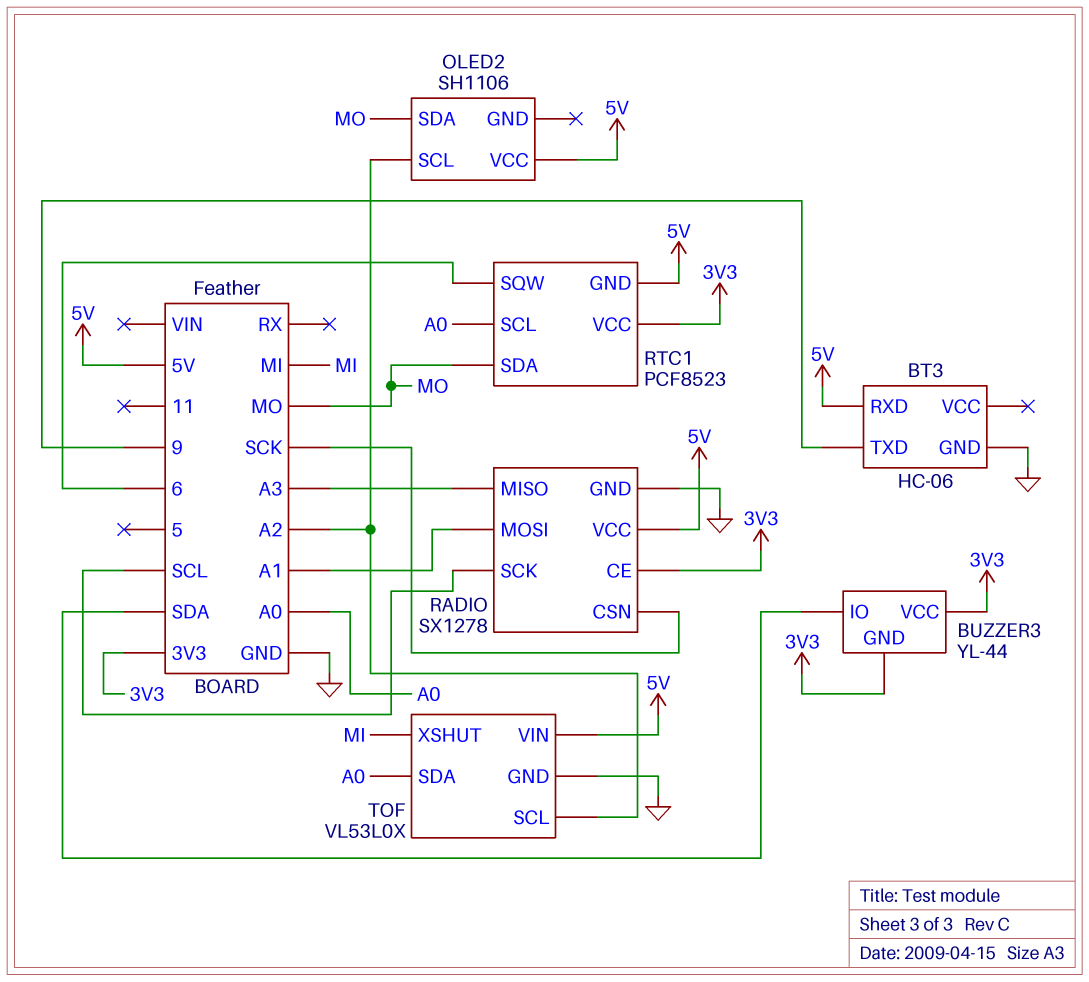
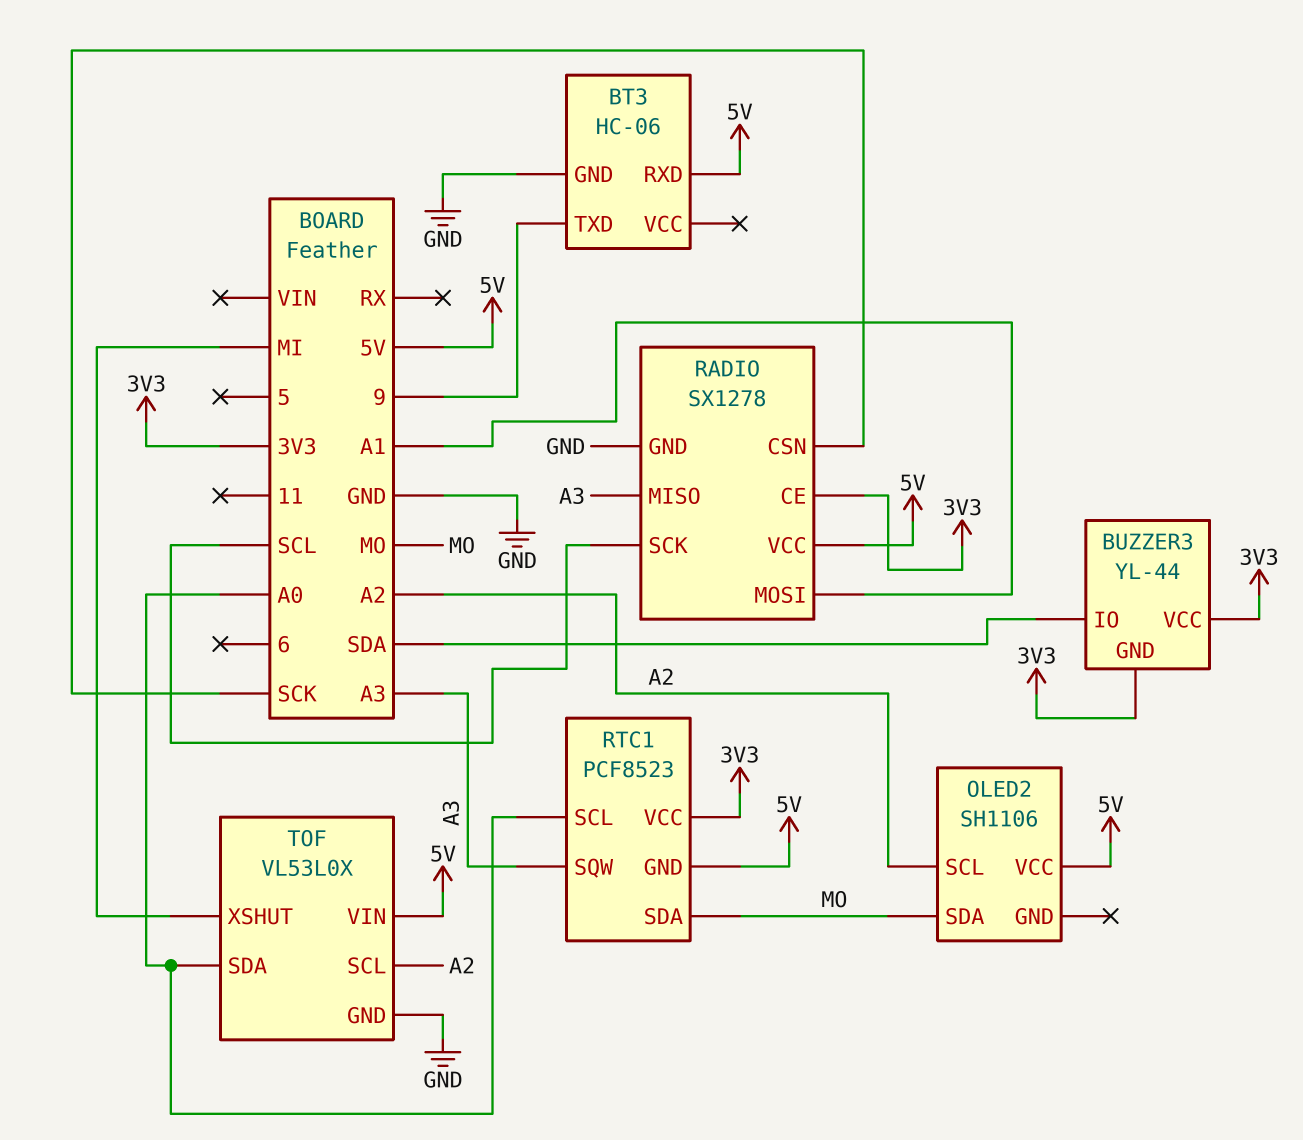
RTC1 pin SQW: 6 -> A3

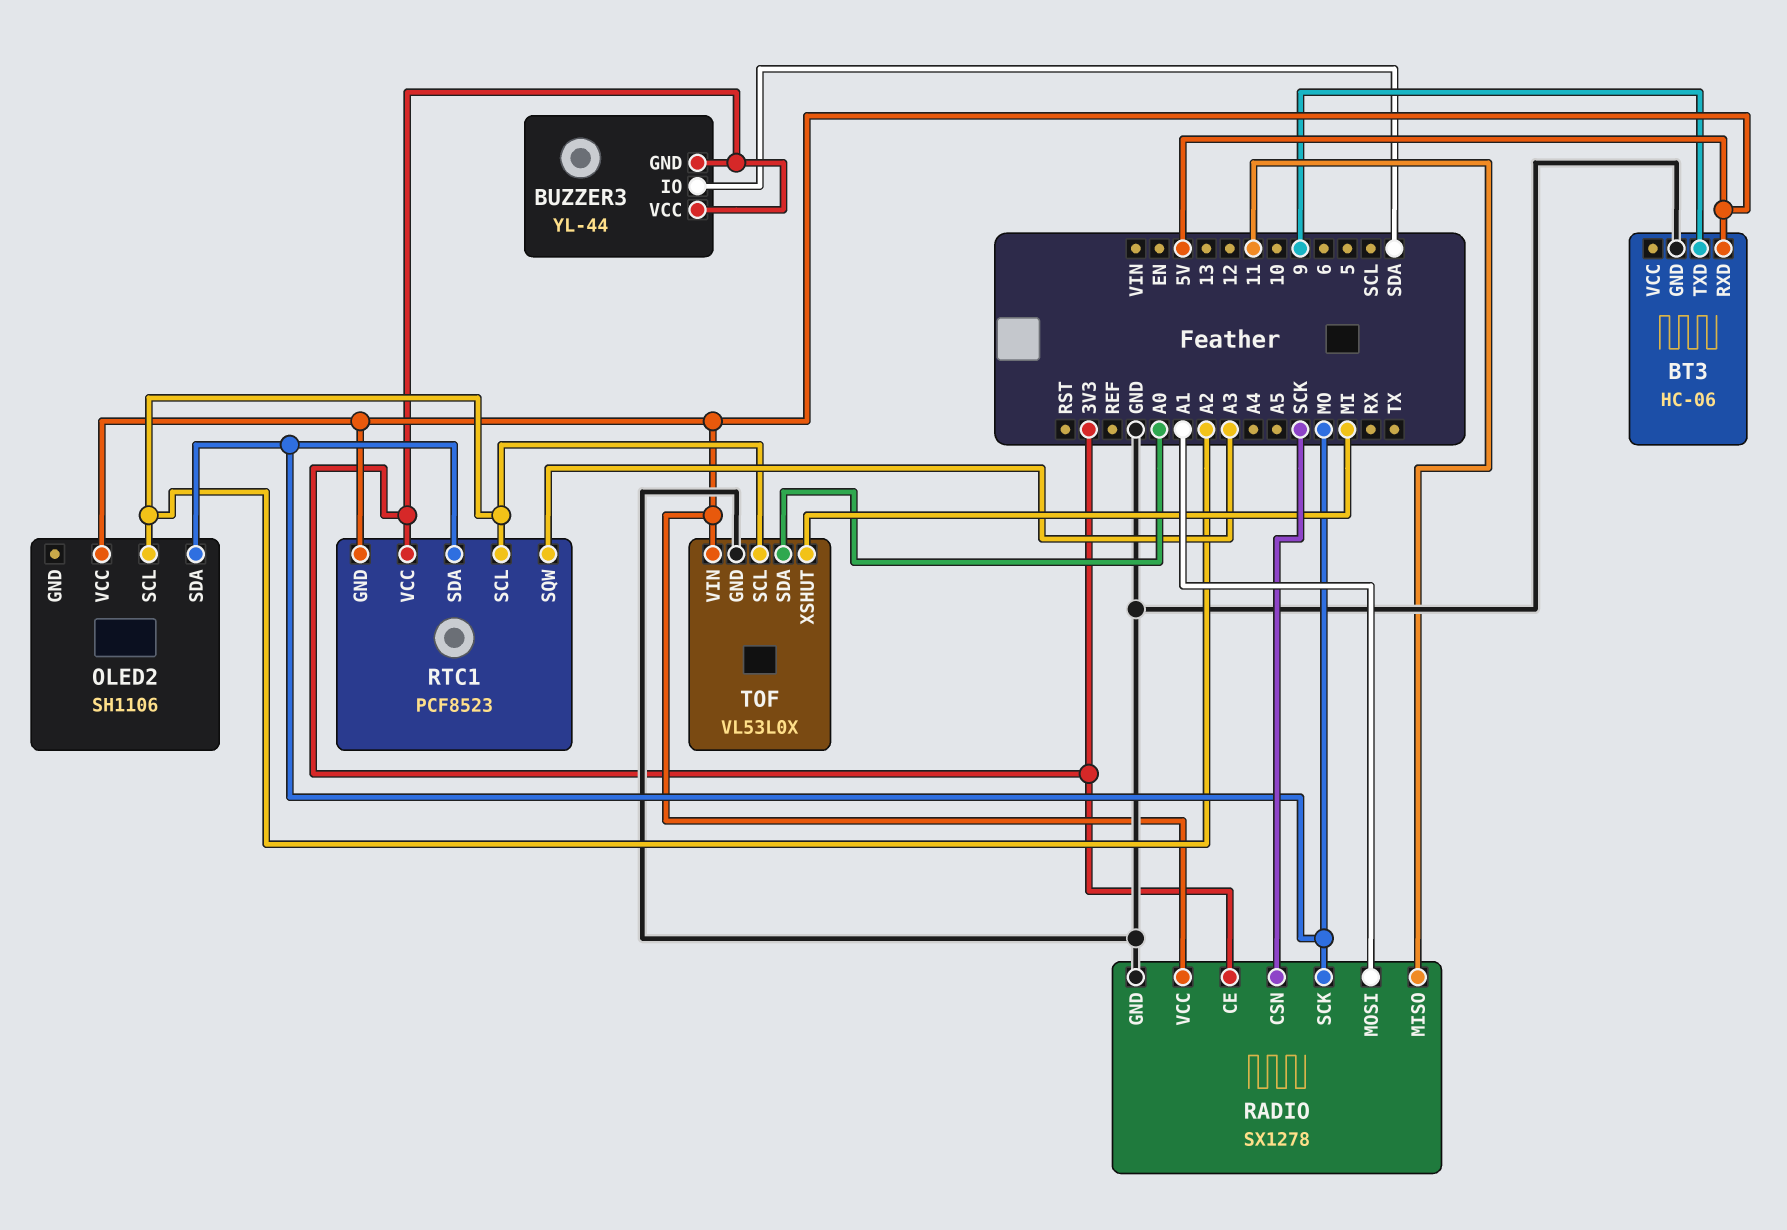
RADIO pin MISO: A3 -> 11
RADIO pin SCK: SCL -> MO
RTC1 pin SCL: A0 -> A2

